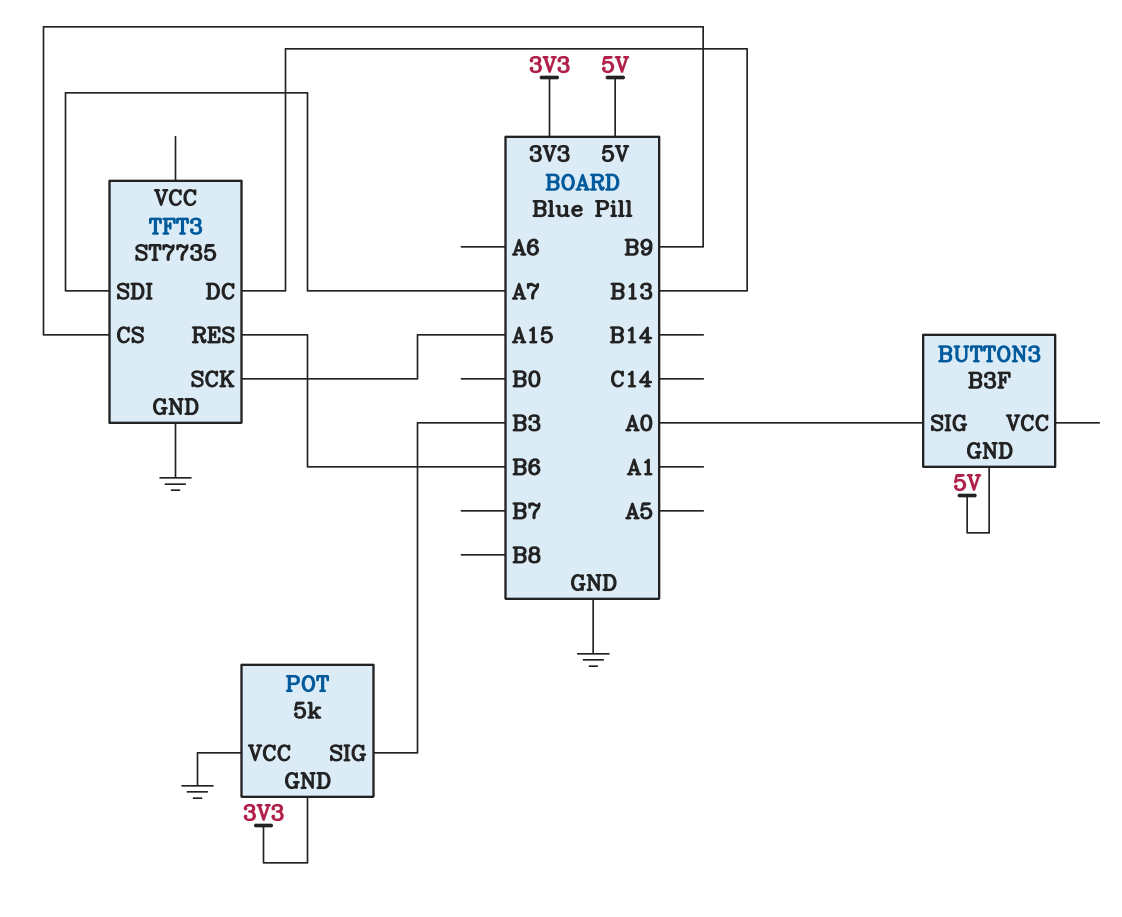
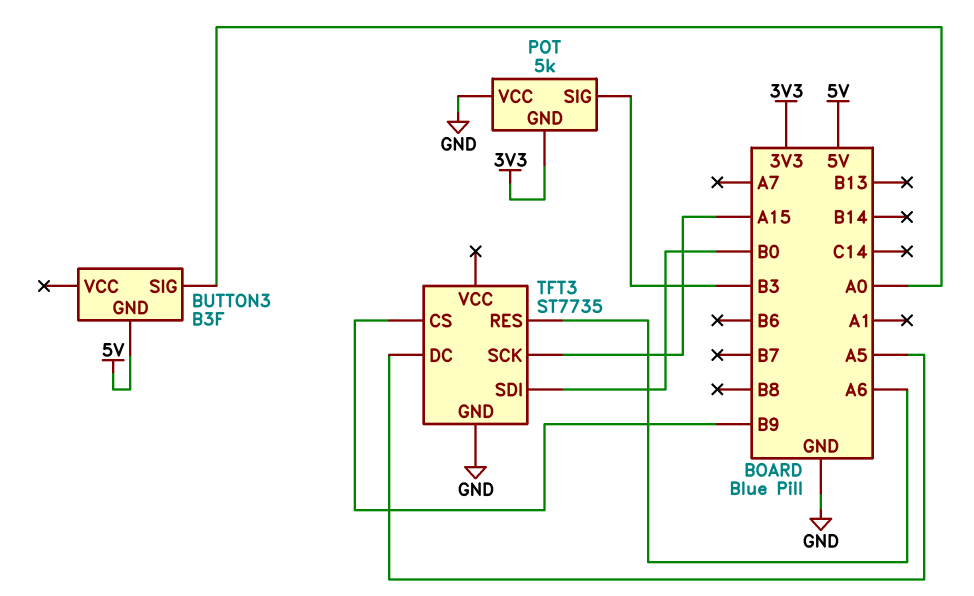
TFT3 pin DC: B13 -> A5
TFT3 pin RES: B6 -> A6
TFT3 pin SDI: A7 -> B0

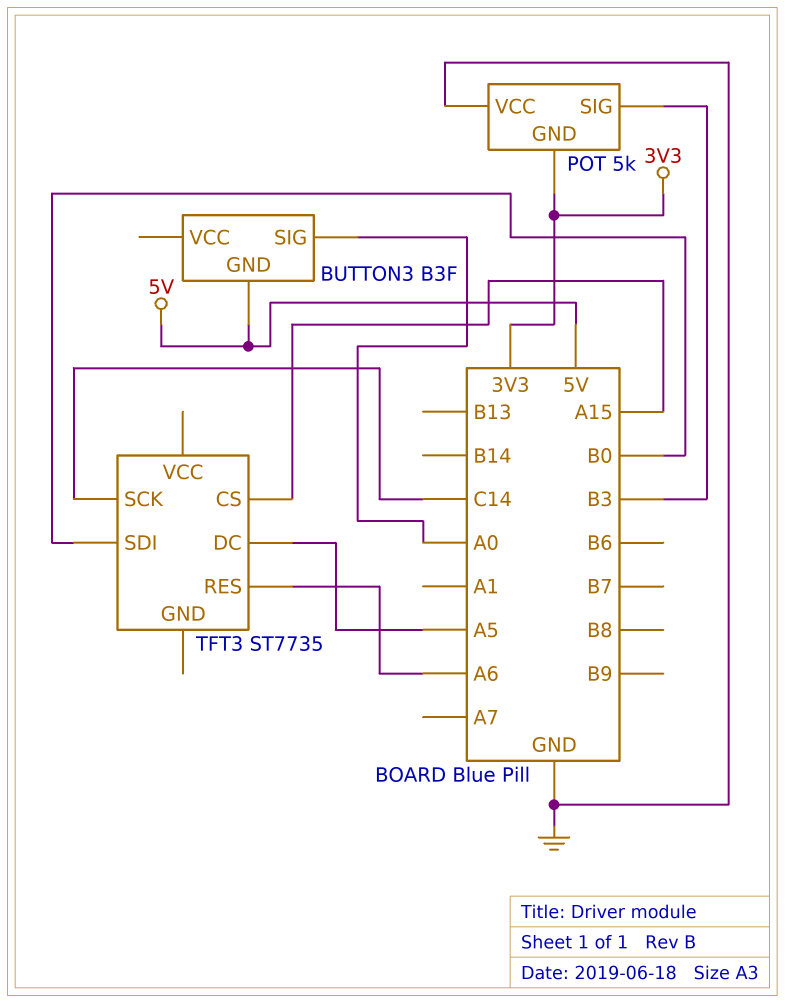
TFT3 pin CS: B9 -> A15
TFT3 pin GND: GND -> none
TFT3 pin SCK: A15 -> C14

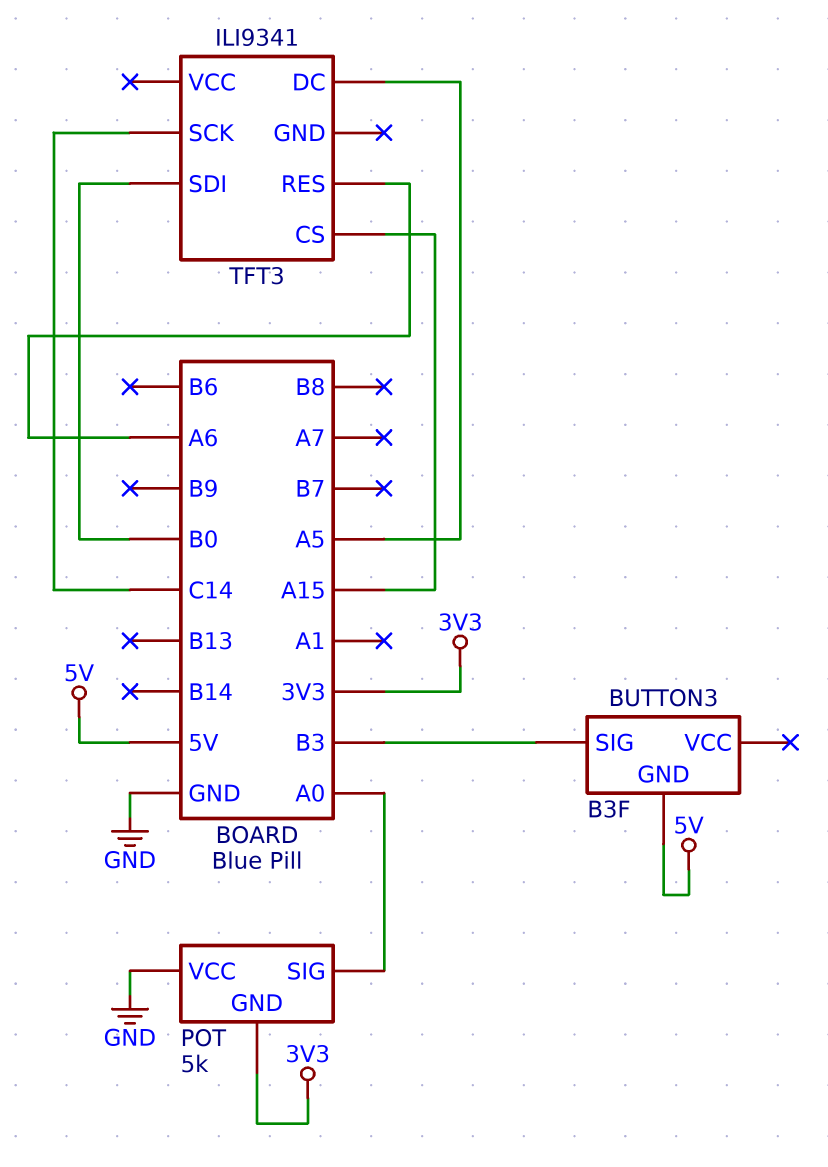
BUTTON3 pin SIG: A0 -> B3
POT pin SIG: B3 -> A0
TFT3: ST7735 -> ILI9341

